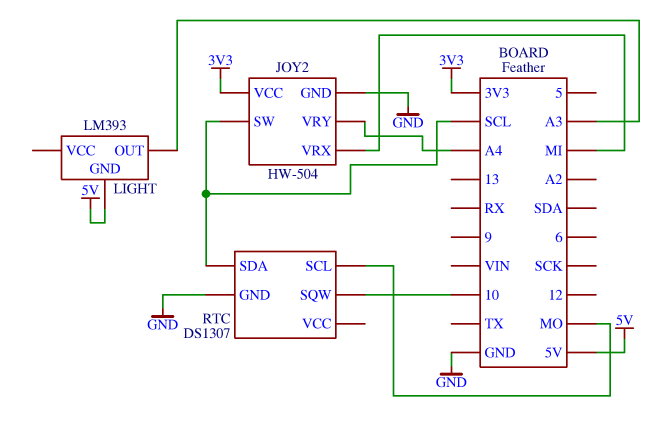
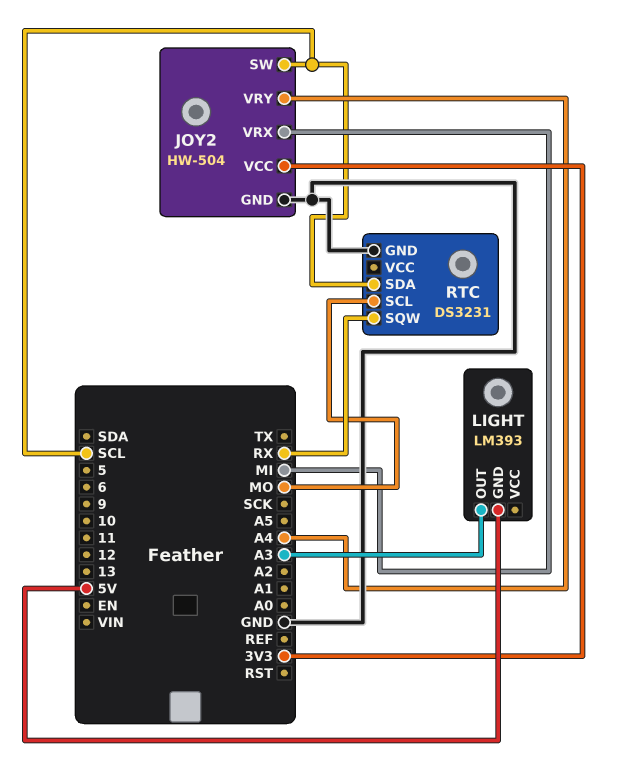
RTC: DS1307 -> DS3231
RTC pin SQW: 10 -> RX

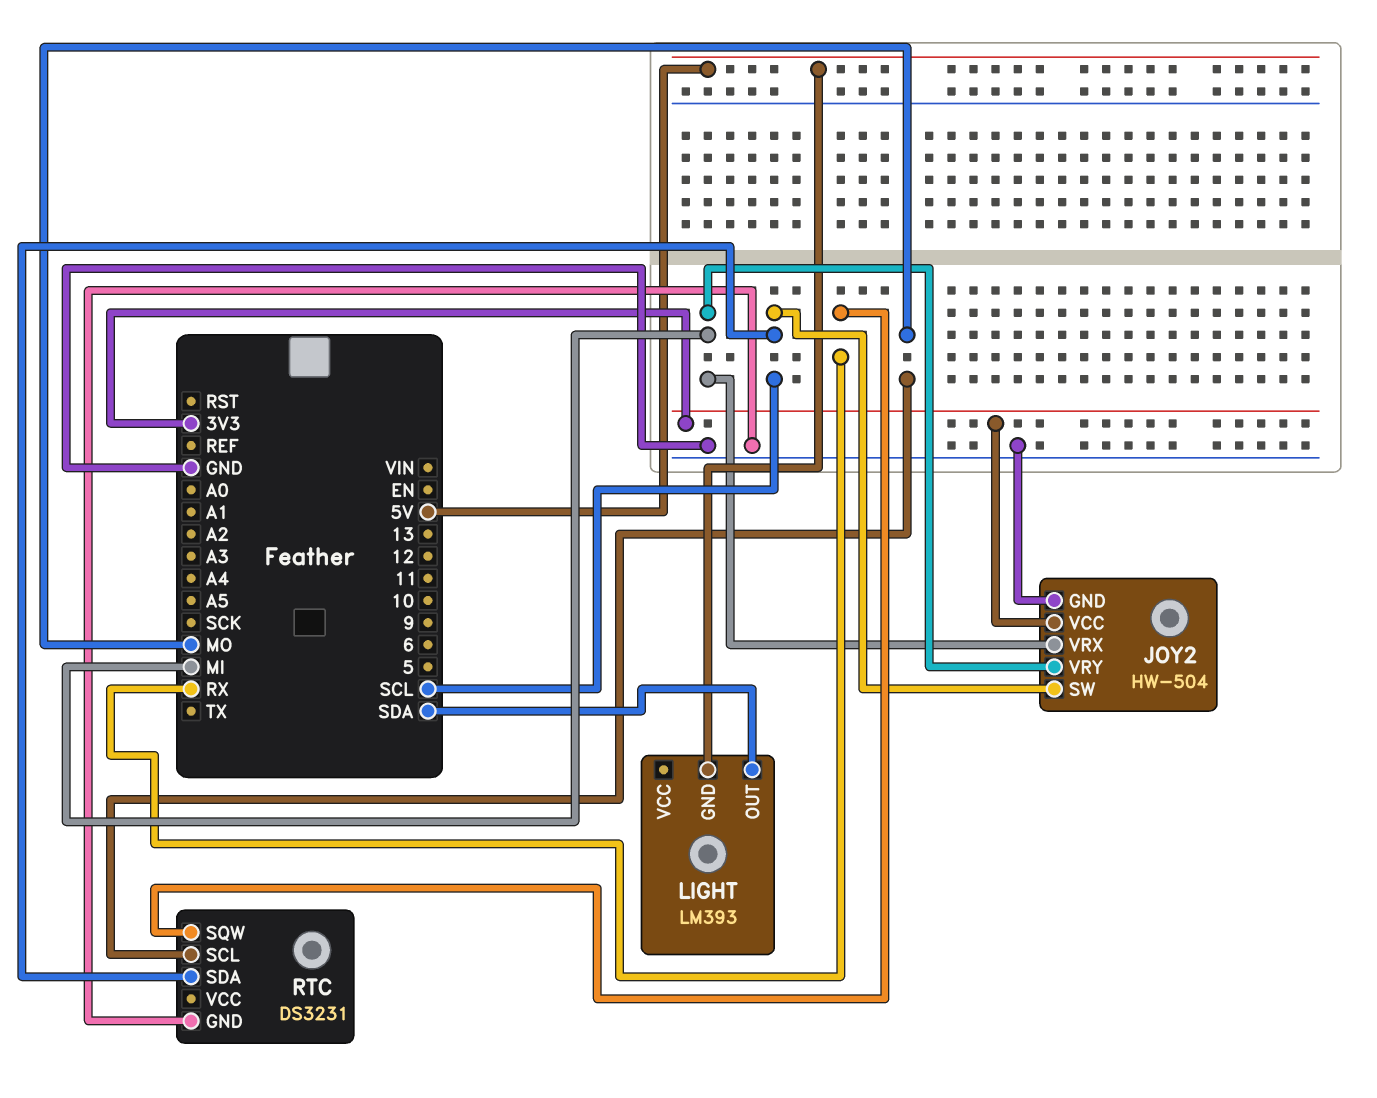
JOY2 pin VRY: A4 -> MI
LIGHT pin OUT: A3 -> SDA

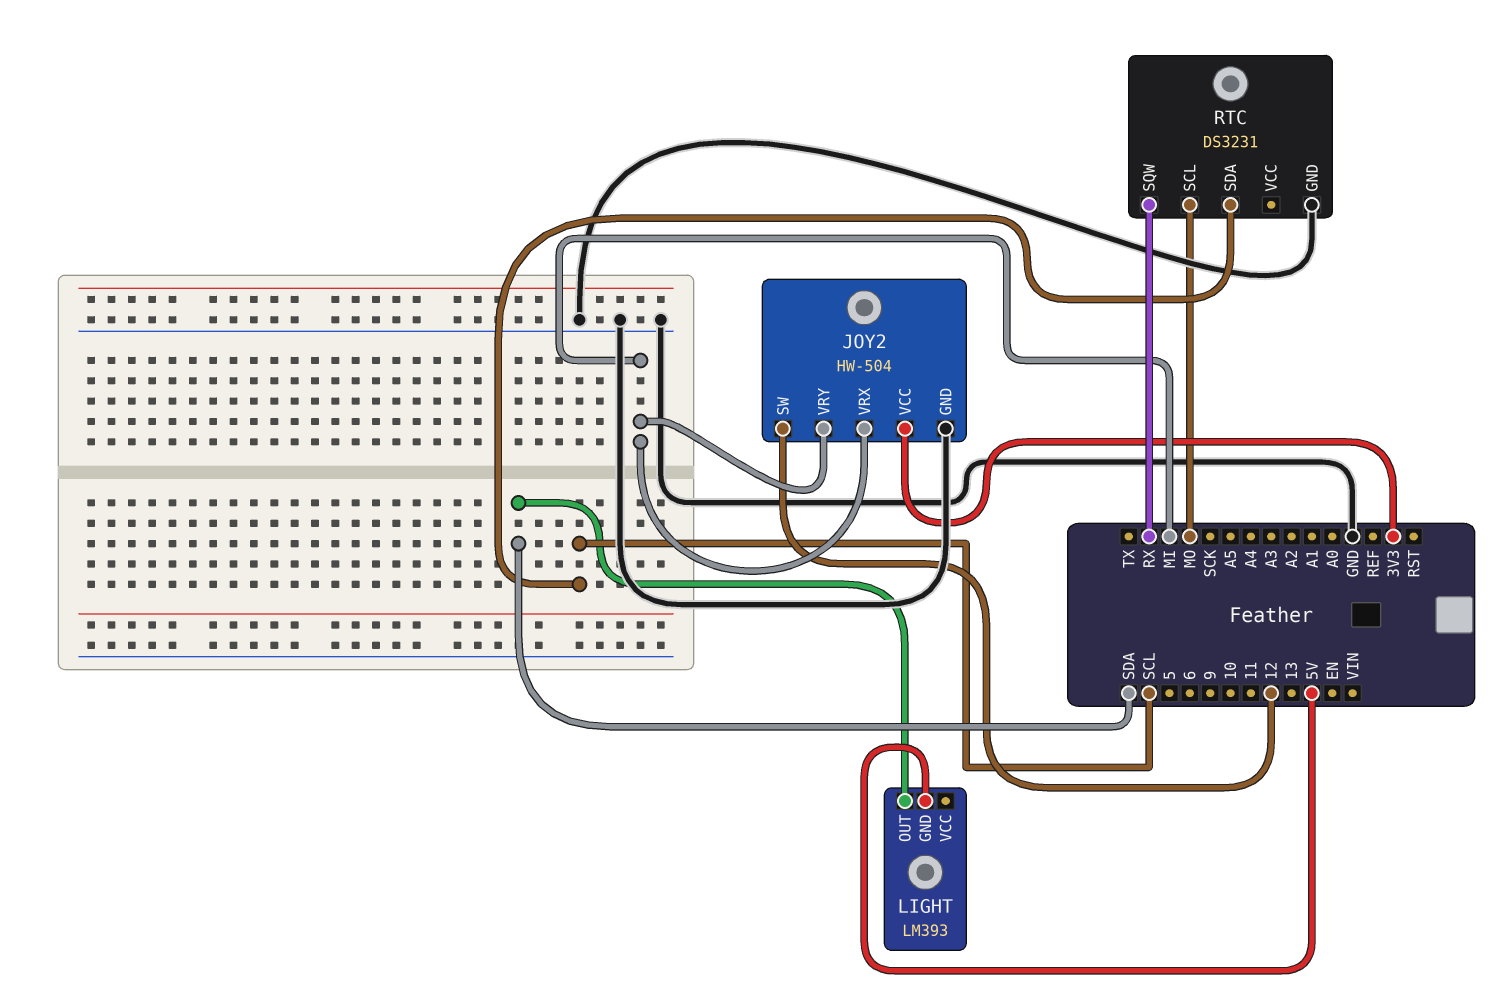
JOY2 pin SW: SCL -> 12

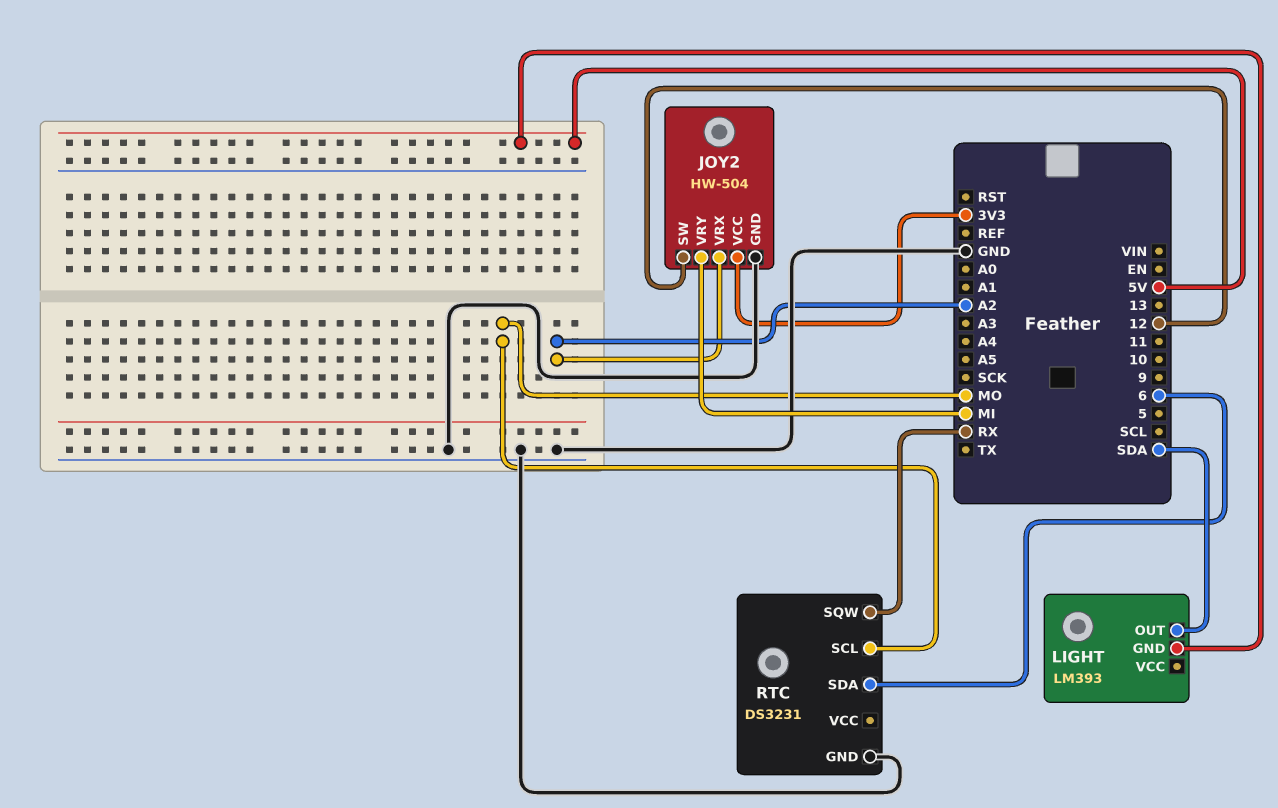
JOY2 pin VRX: MI -> A2
RTC pin SDA: SCL -> 6

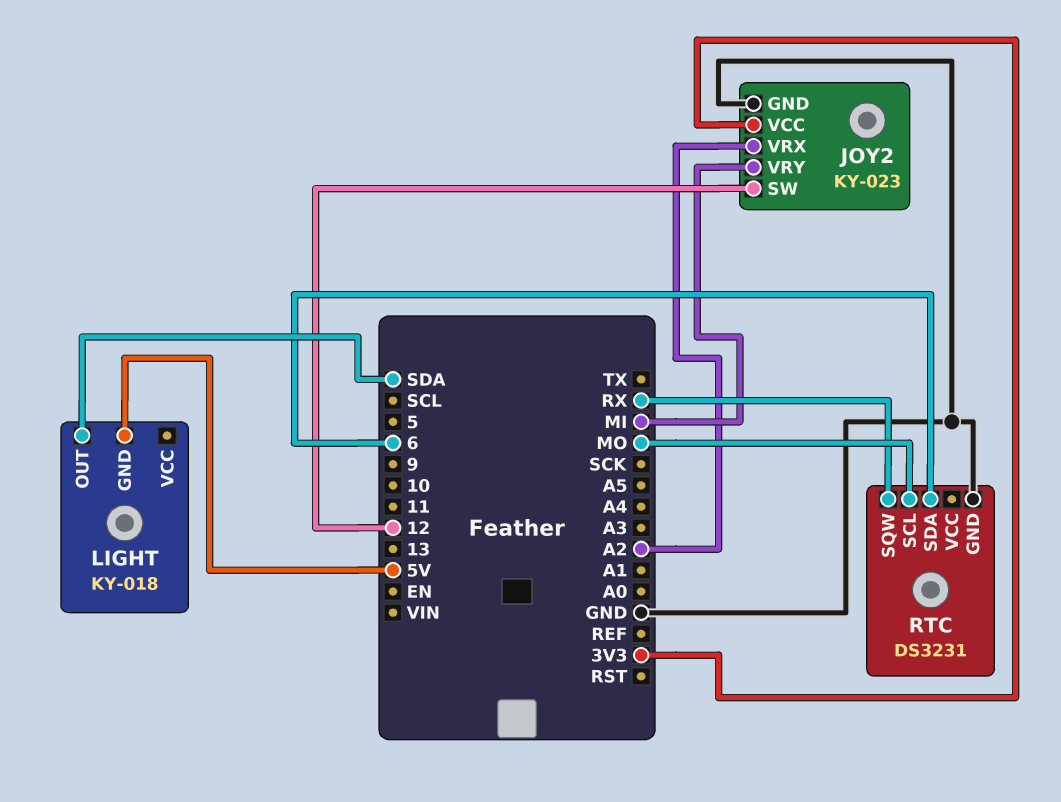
JOY2: HW-504 -> KY-023
LIGHT: LM393 -> KY-018

